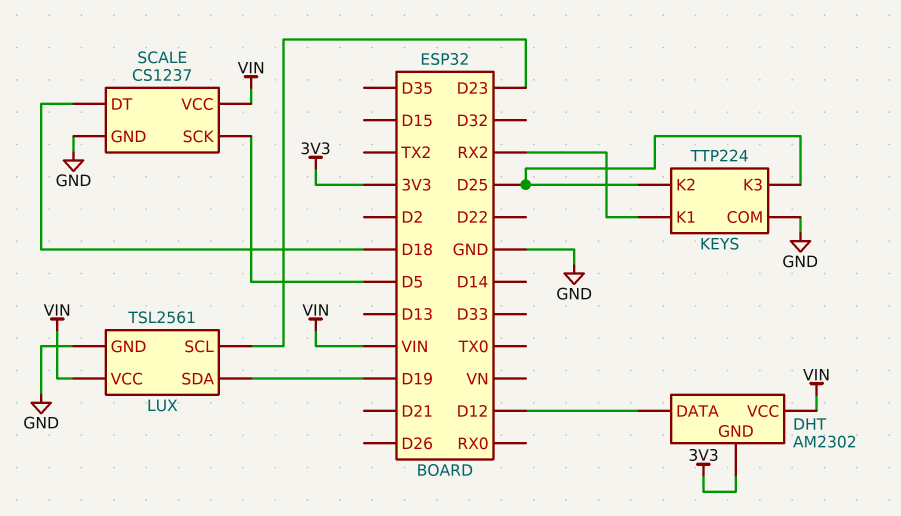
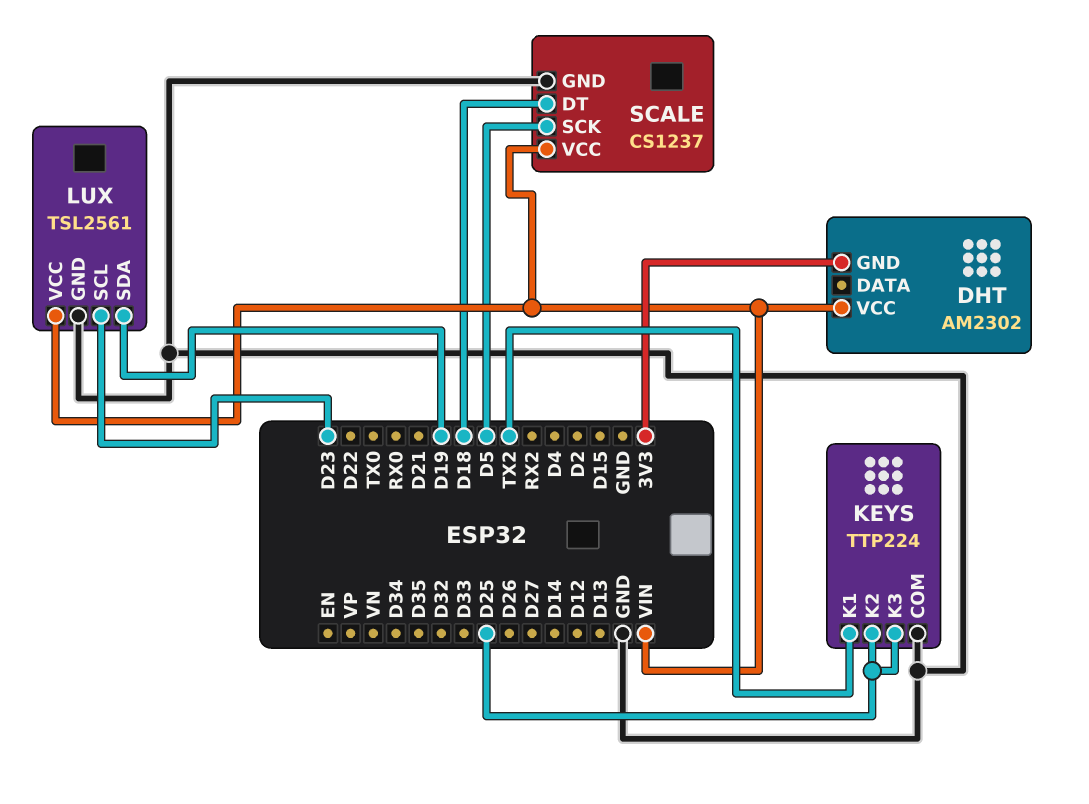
DHT pin DATA: D12 -> none
KEYS pin K1: RX2 -> TX2

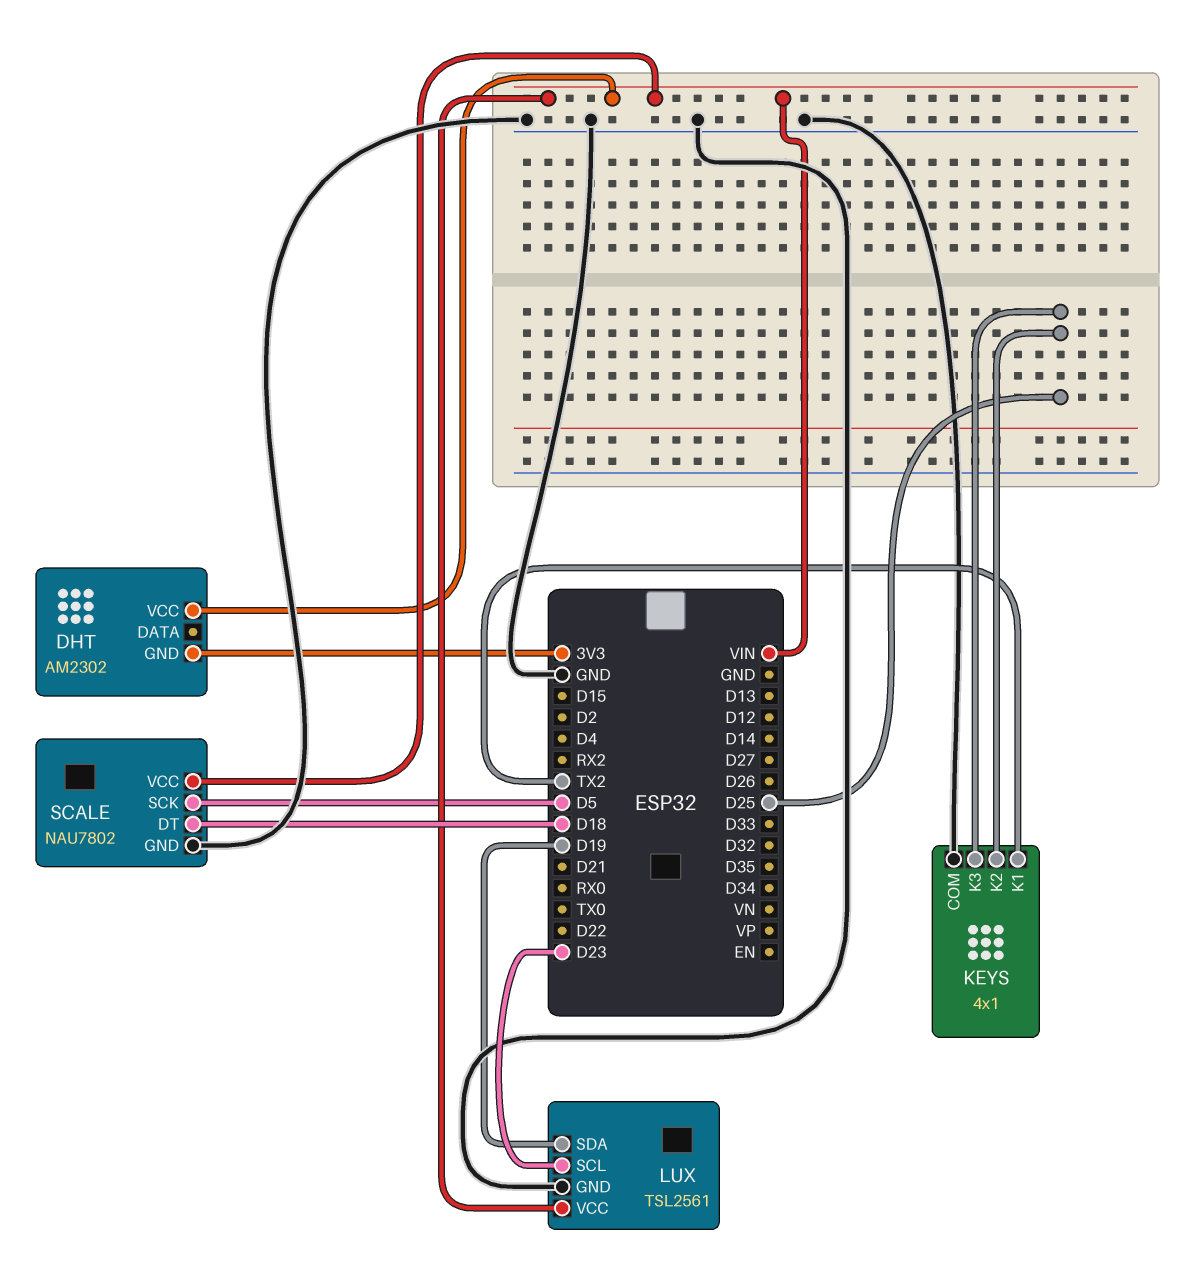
KEYS: TTP224 -> 4x1
SCALE: CS1237 -> NAU7802

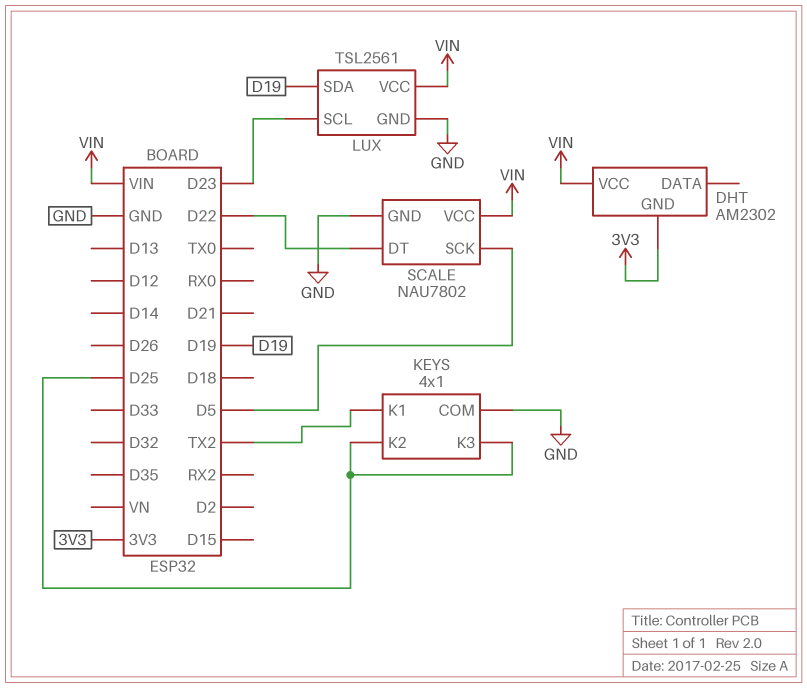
SCALE pin DT: D18 -> D22

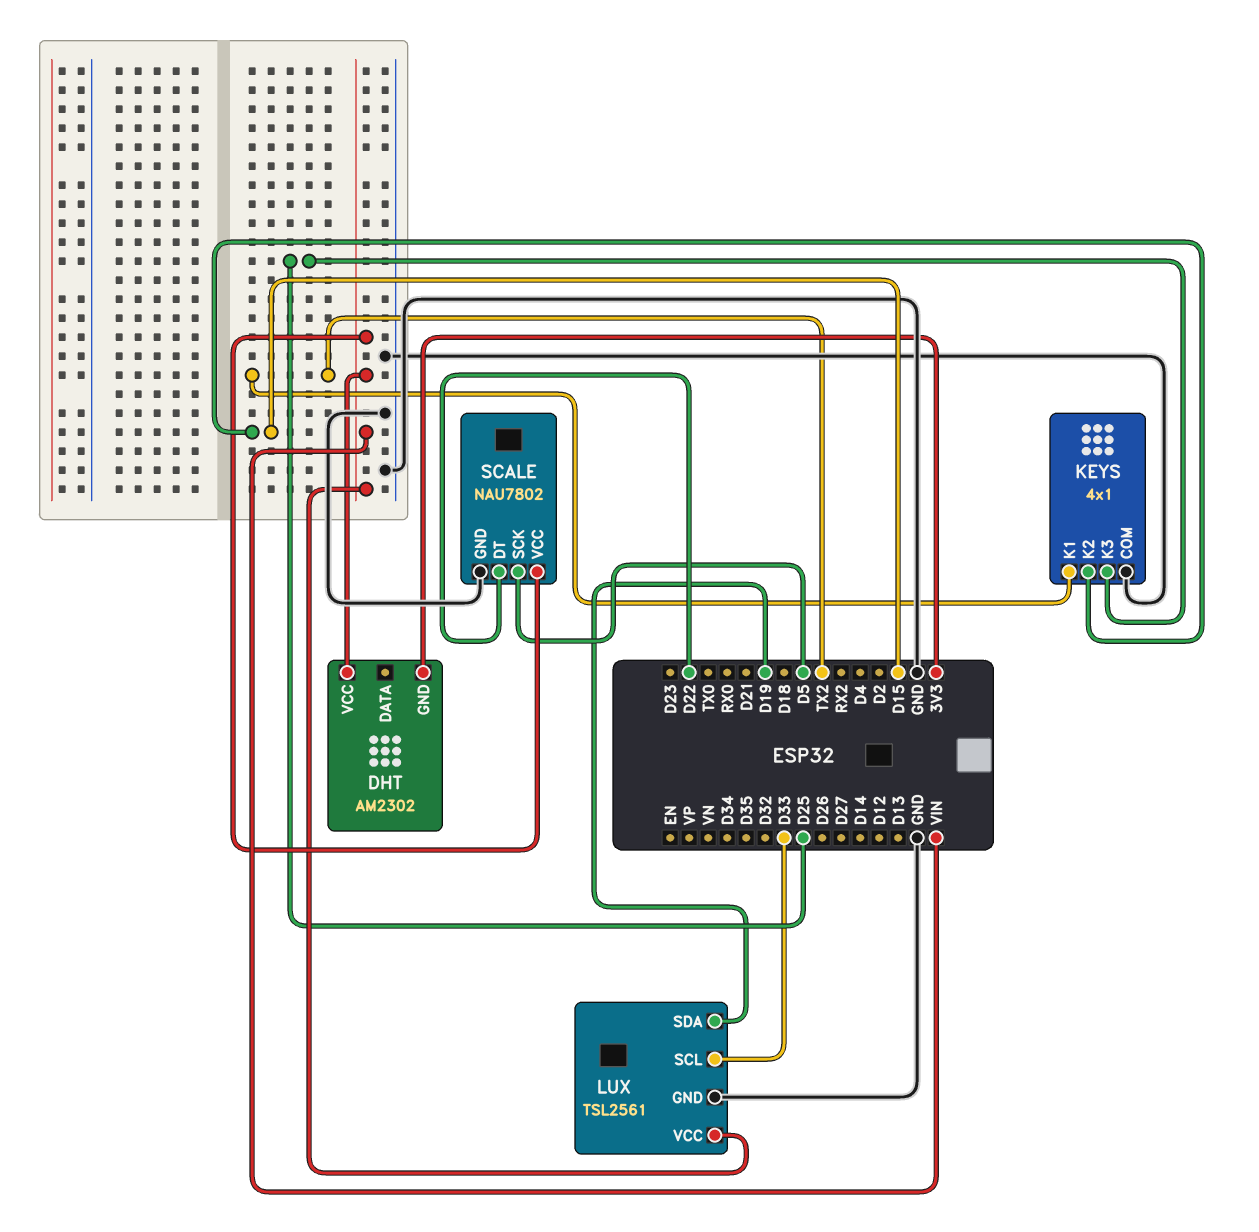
KEYS pin K2: D25 -> D15
LUX pin SCL: D23 -> D33

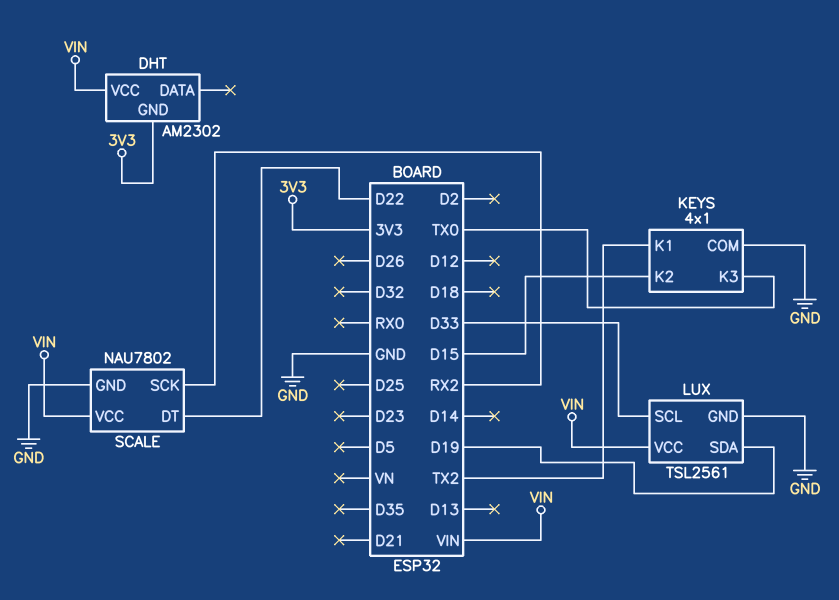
KEYS pin K3: D25 -> TX0
SCALE pin SCK: D5 -> RX2

